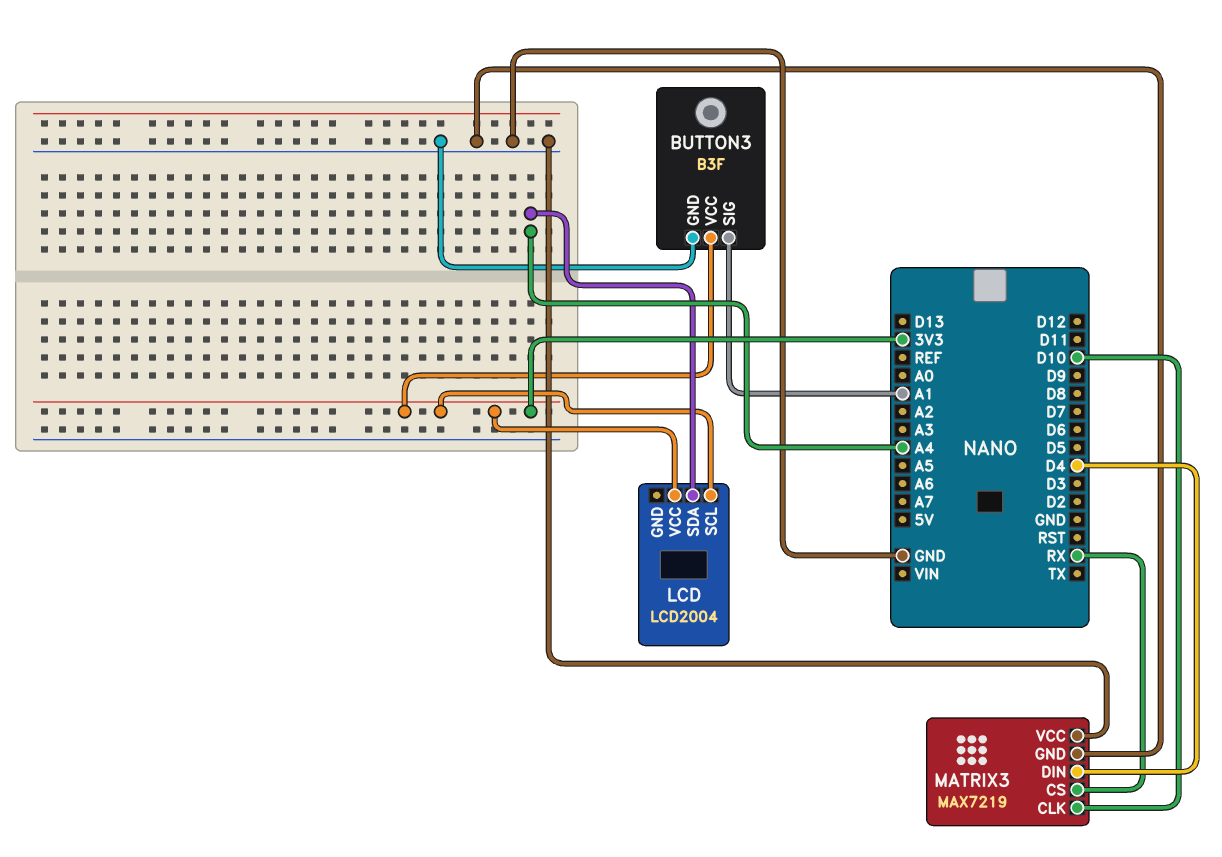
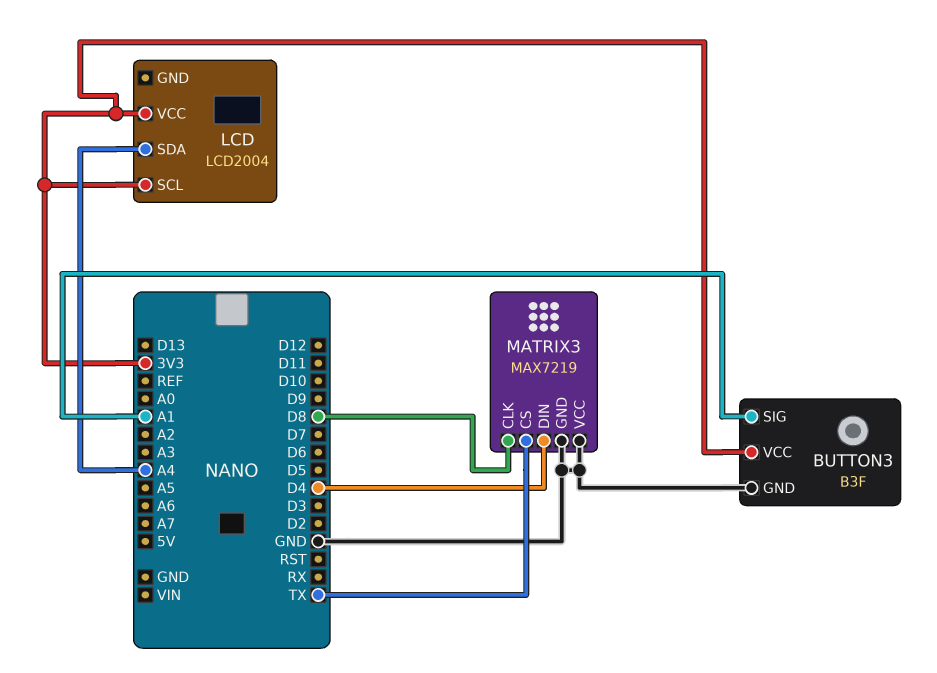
MATRIX3 pin CLK: D10 -> D8
MATRIX3 pin CS: RX -> TX

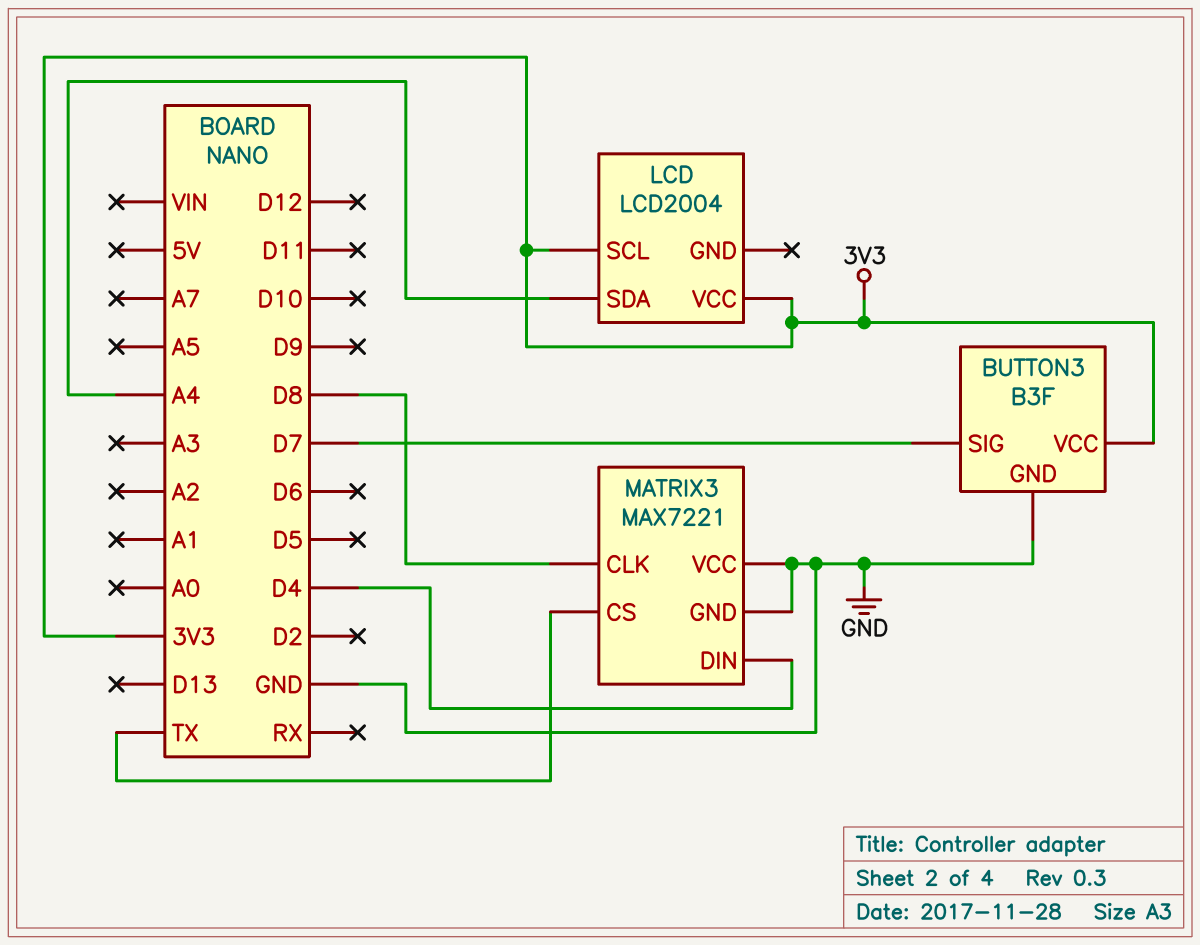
BUTTON3 pin SIG: A1 -> D7
MATRIX3: MAX7219 -> MAX7221

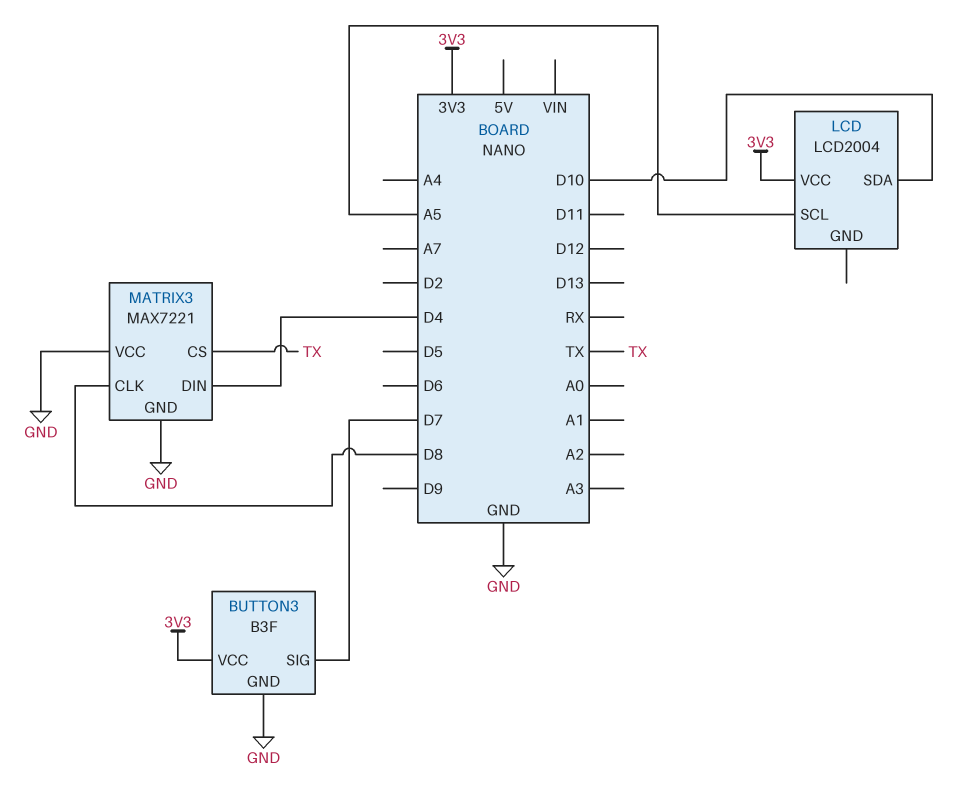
LCD pin SCL: 3V3 -> A5
LCD pin SDA: A4 -> D10

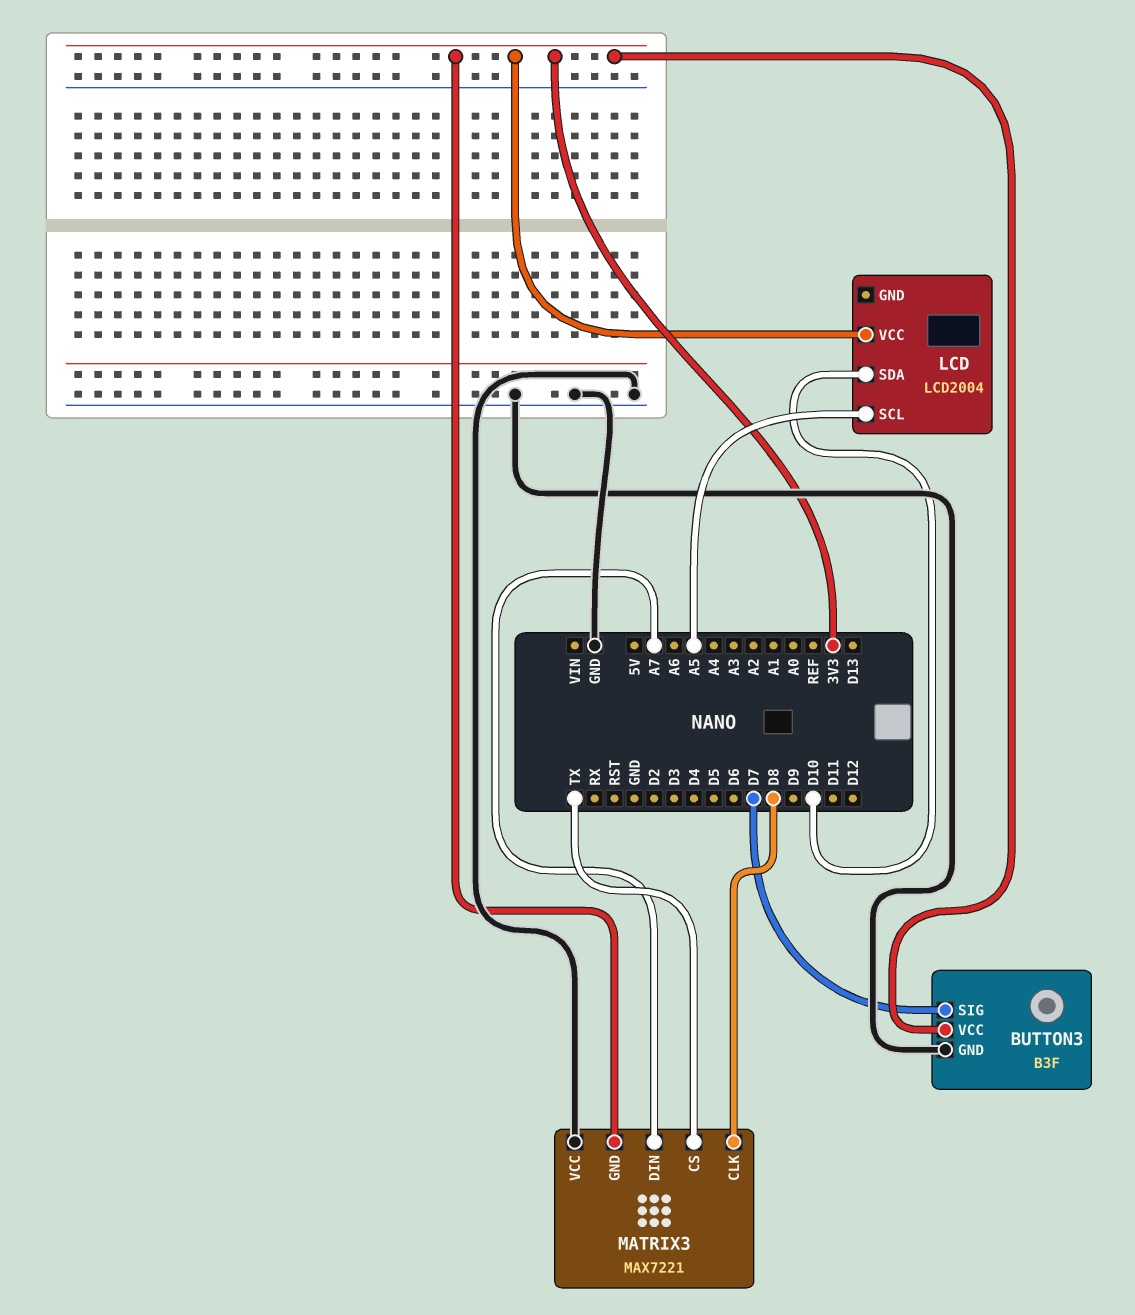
MATRIX3 pin DIN: D4 -> A7
MATRIX3 pin GND: GND -> 3V3

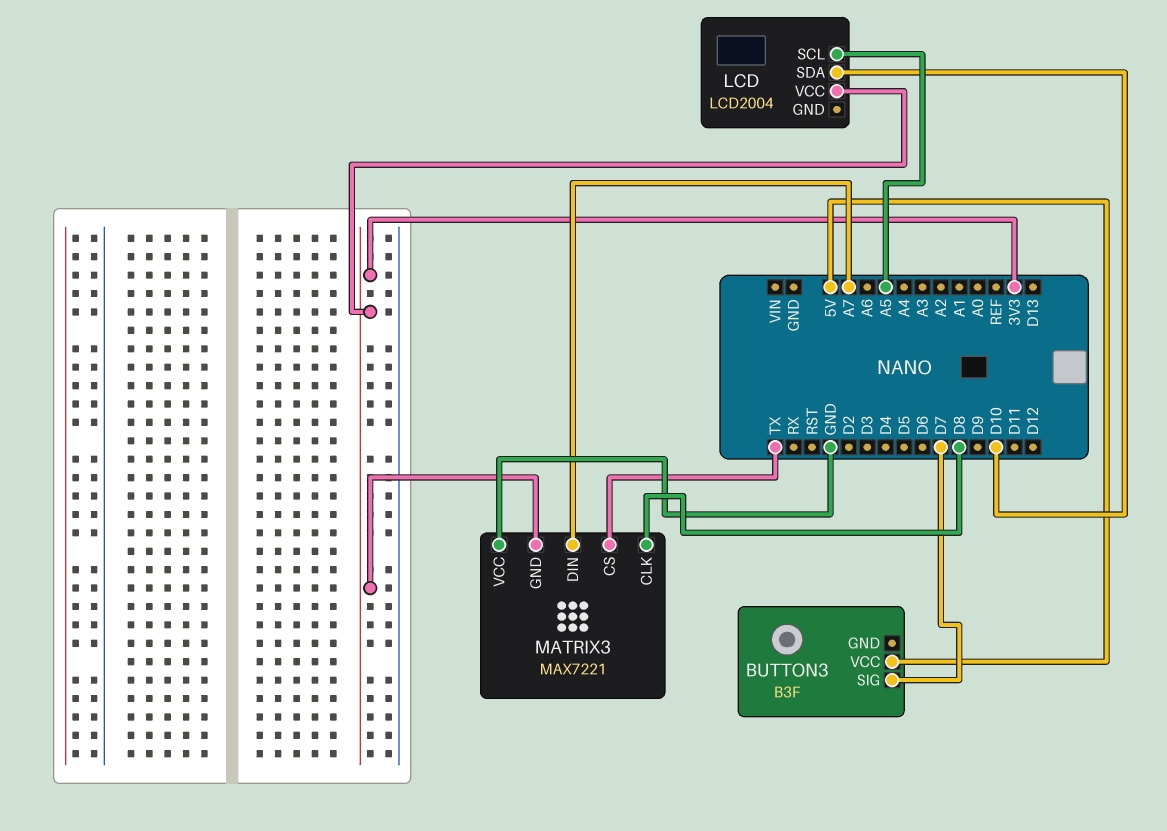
BUTTON3 pin GND: GND -> none
BUTTON3 pin VCC: 3V3 -> 5V

